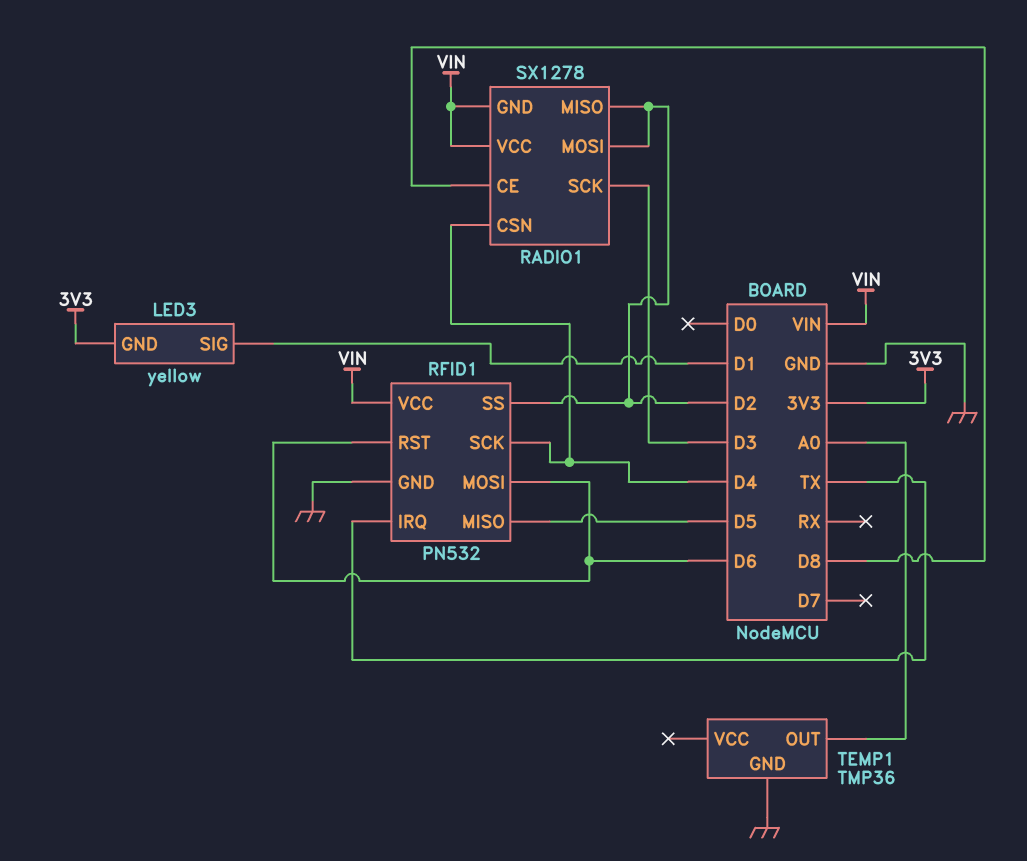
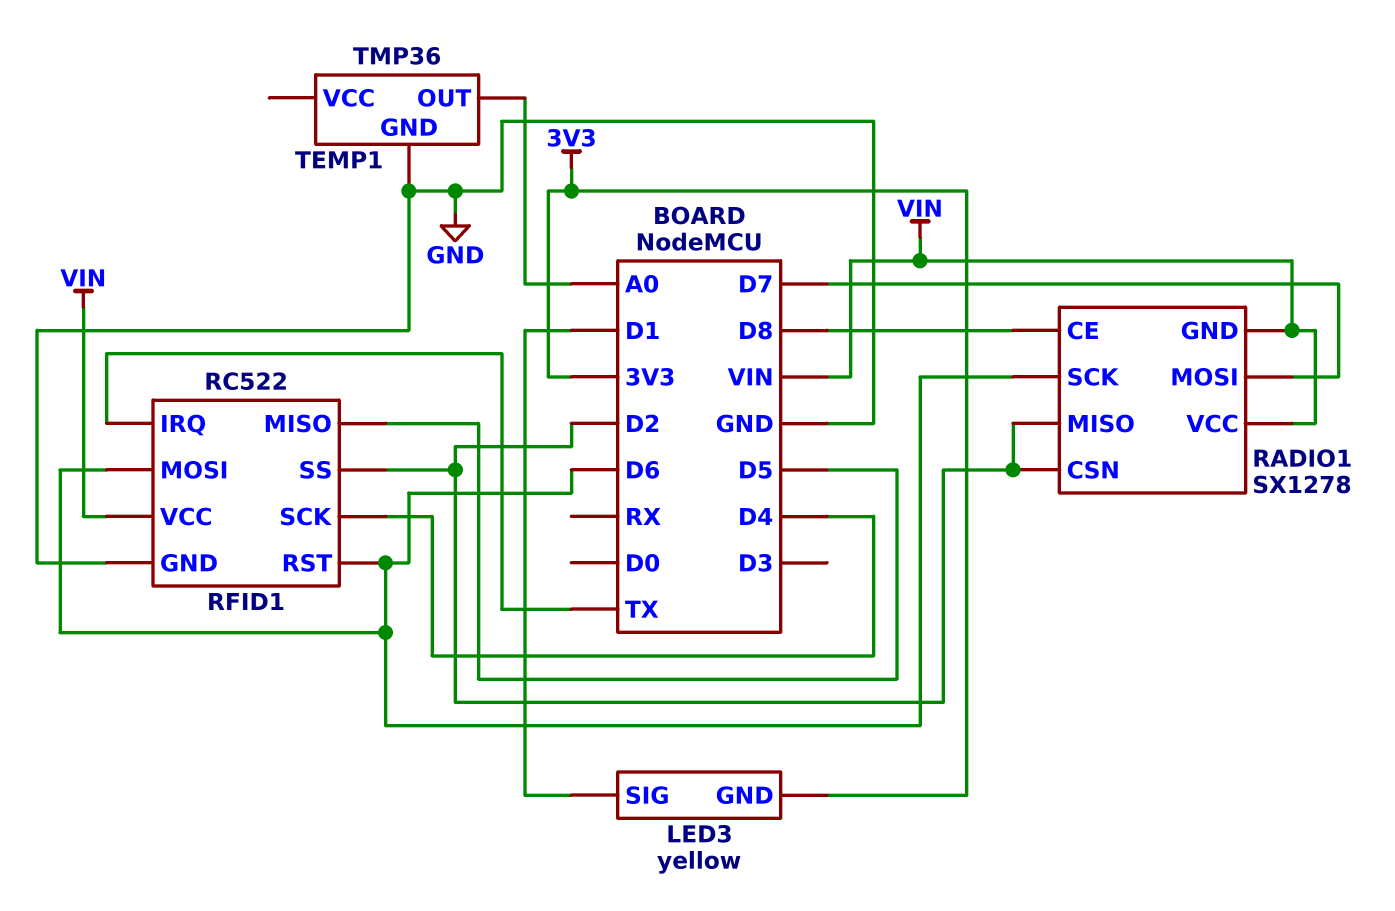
RADIO1 pin CSN: D4 -> D2
RADIO1 pin MOSI: D2 -> D7
RADIO1 pin SCK: D3 -> D6
RFID1: PN532 -> RC522

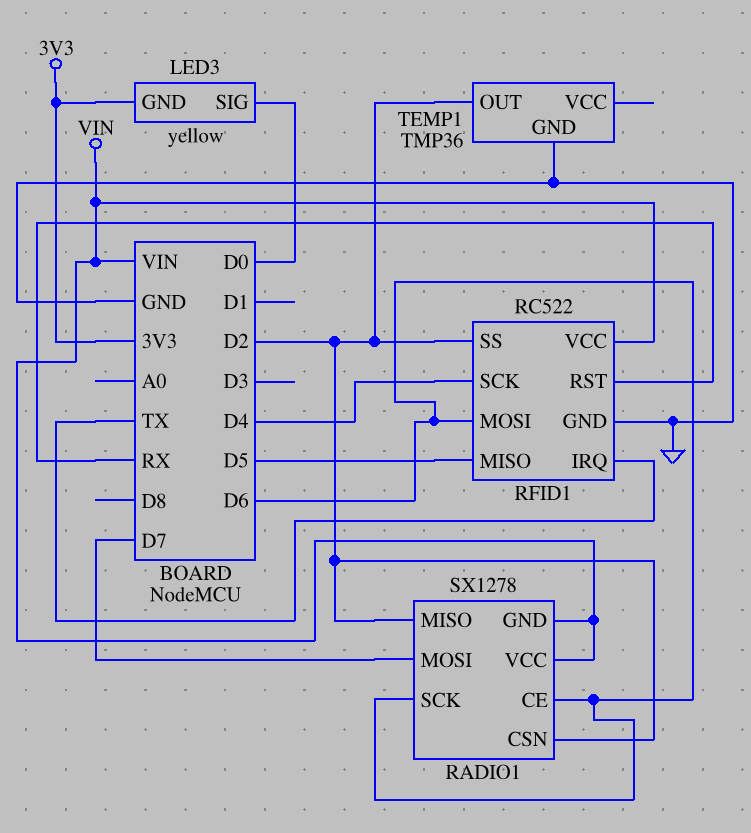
LED3 pin SIG: D1 -> D0
RADIO1 pin CE: D8 -> D6
RFID1 pin RST: D6 -> RX
TEMP1 pin OUT: A0 -> D2

